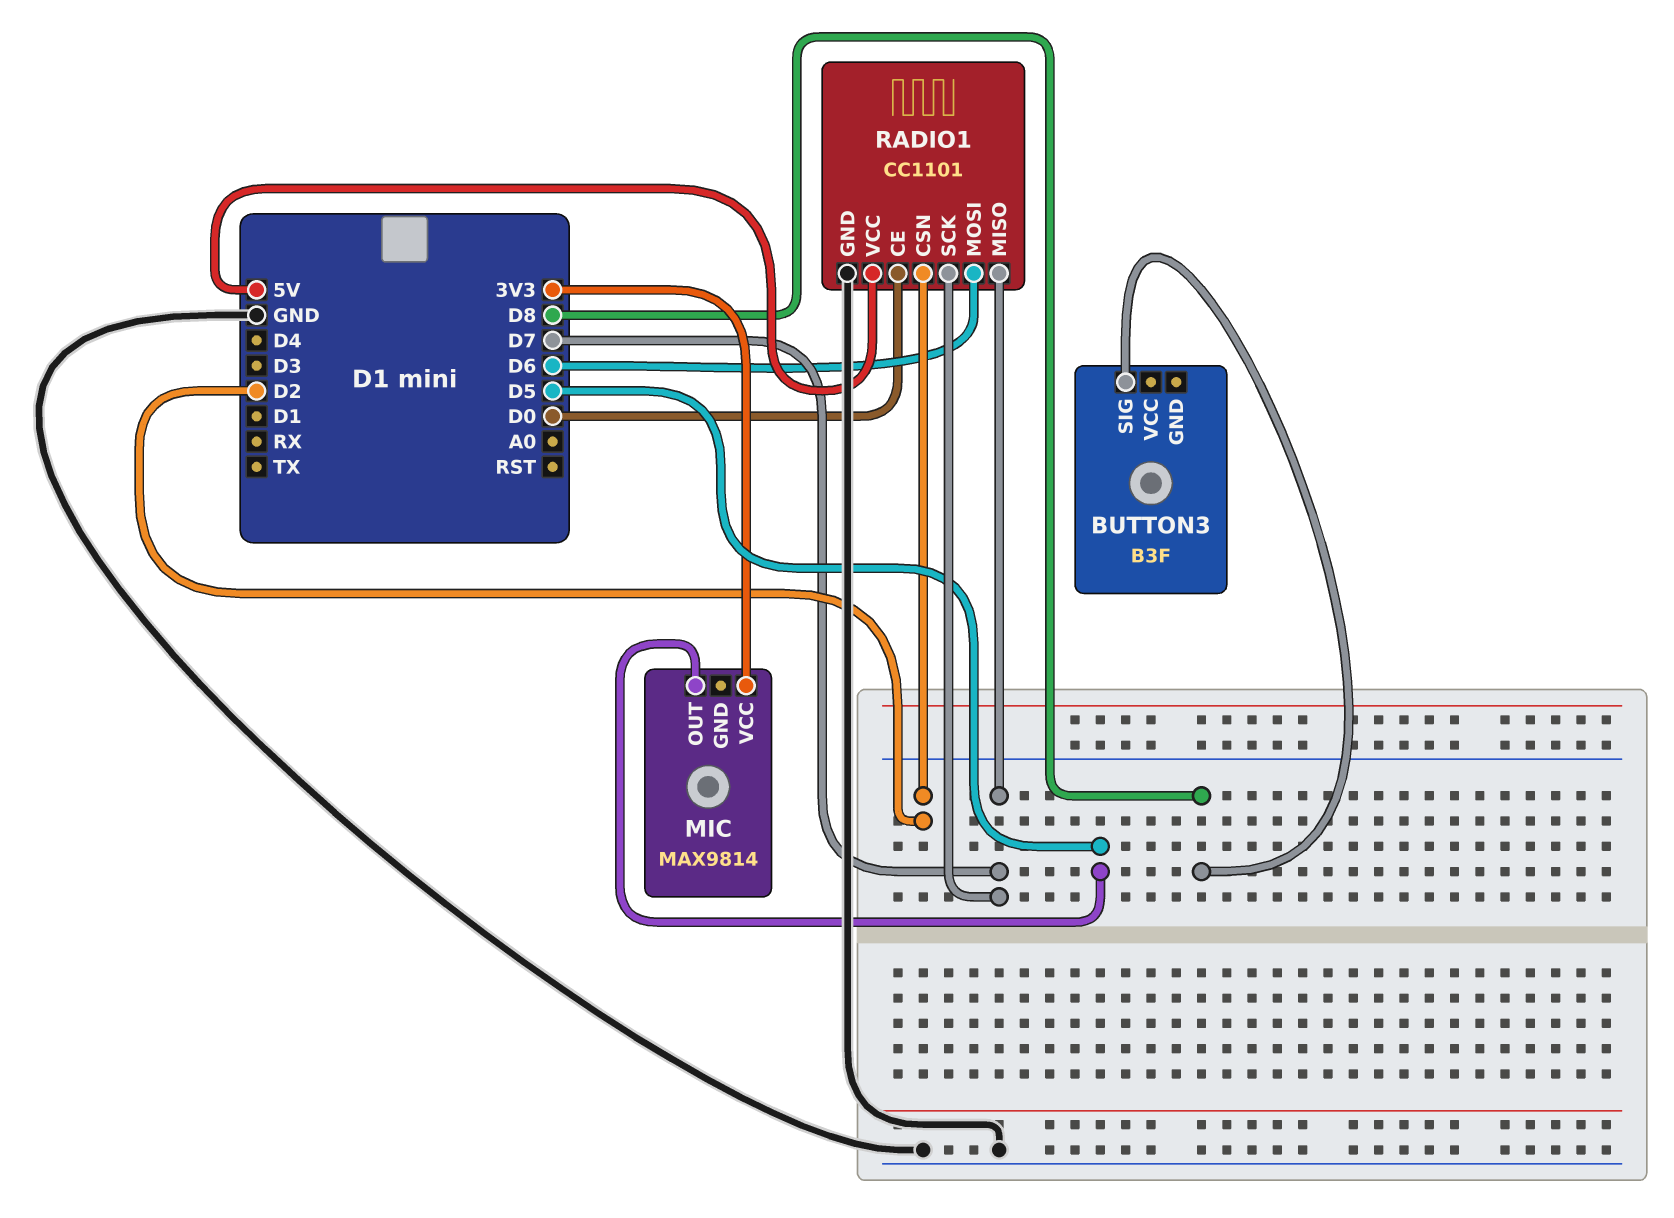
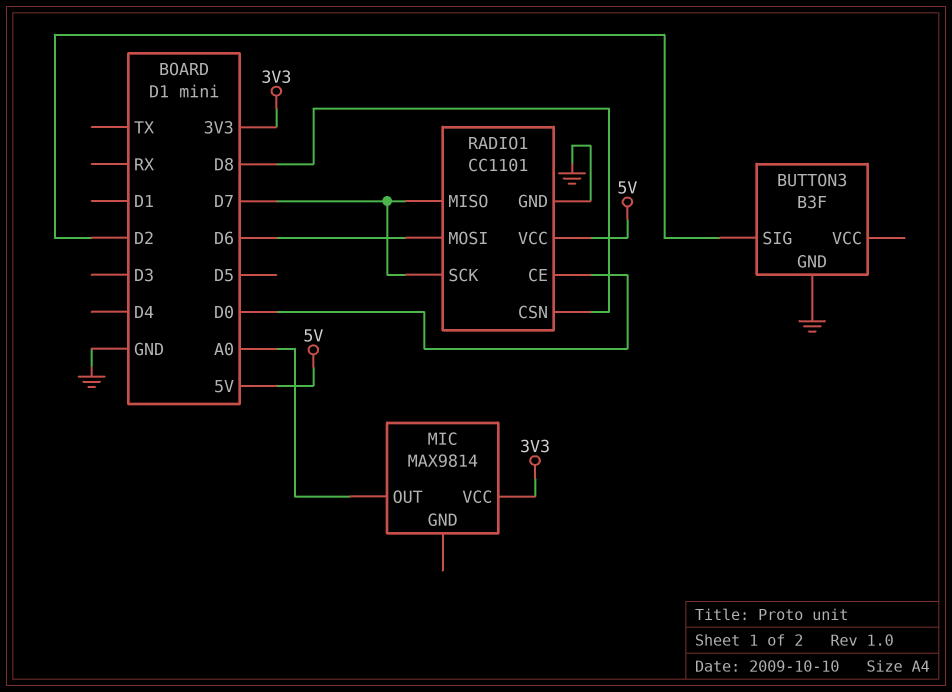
BUTTON3 pin GND: none -> GND
BUTTON3 pin SIG: D8 -> D2
MIC pin OUT: D5 -> A0
RADIO1 pin CSN: D2 -> D8

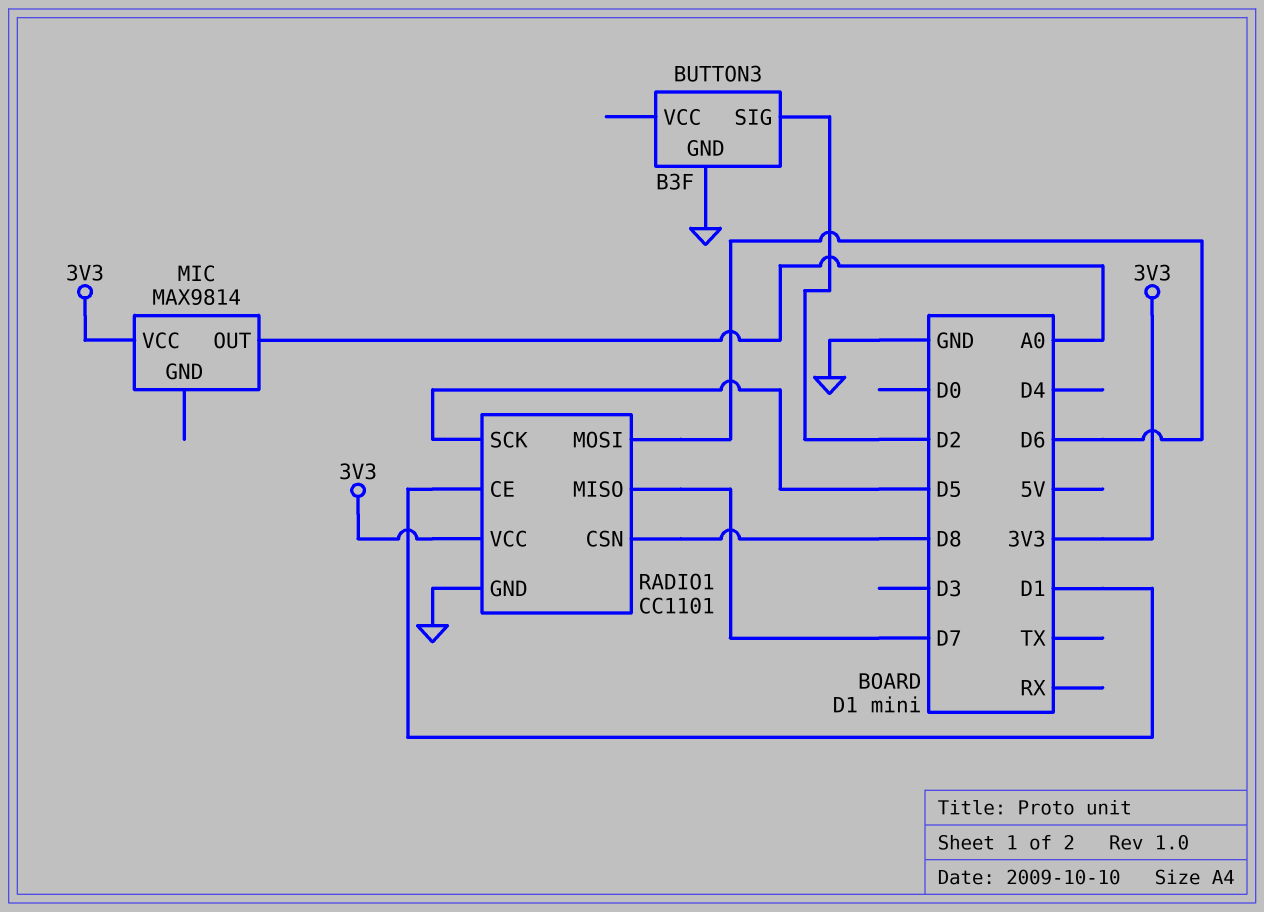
RADIO1 pin CE: D0 -> D1
RADIO1 pin SCK: D7 -> D5
RADIO1 pin VCC: 5V -> 3V3

